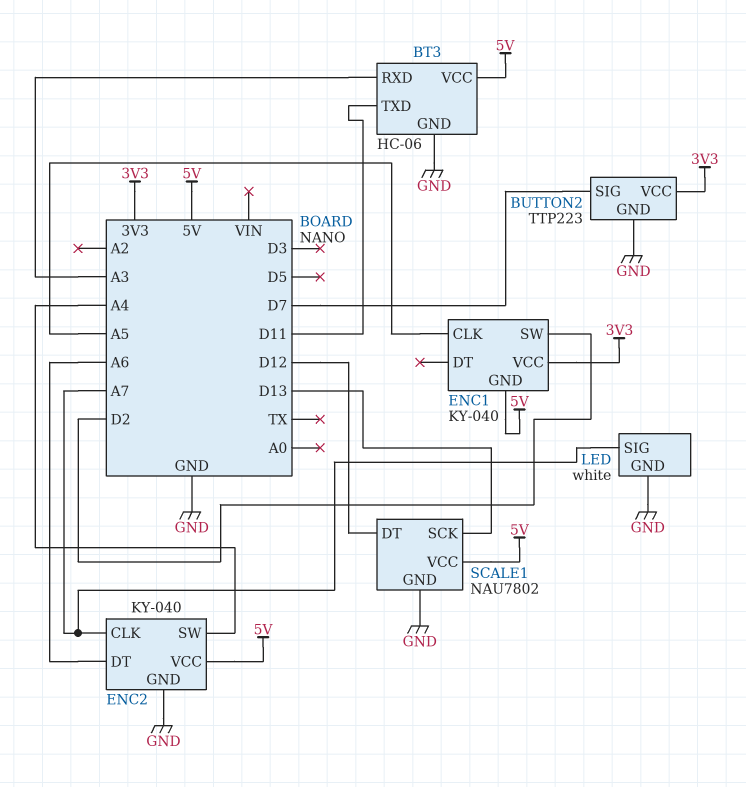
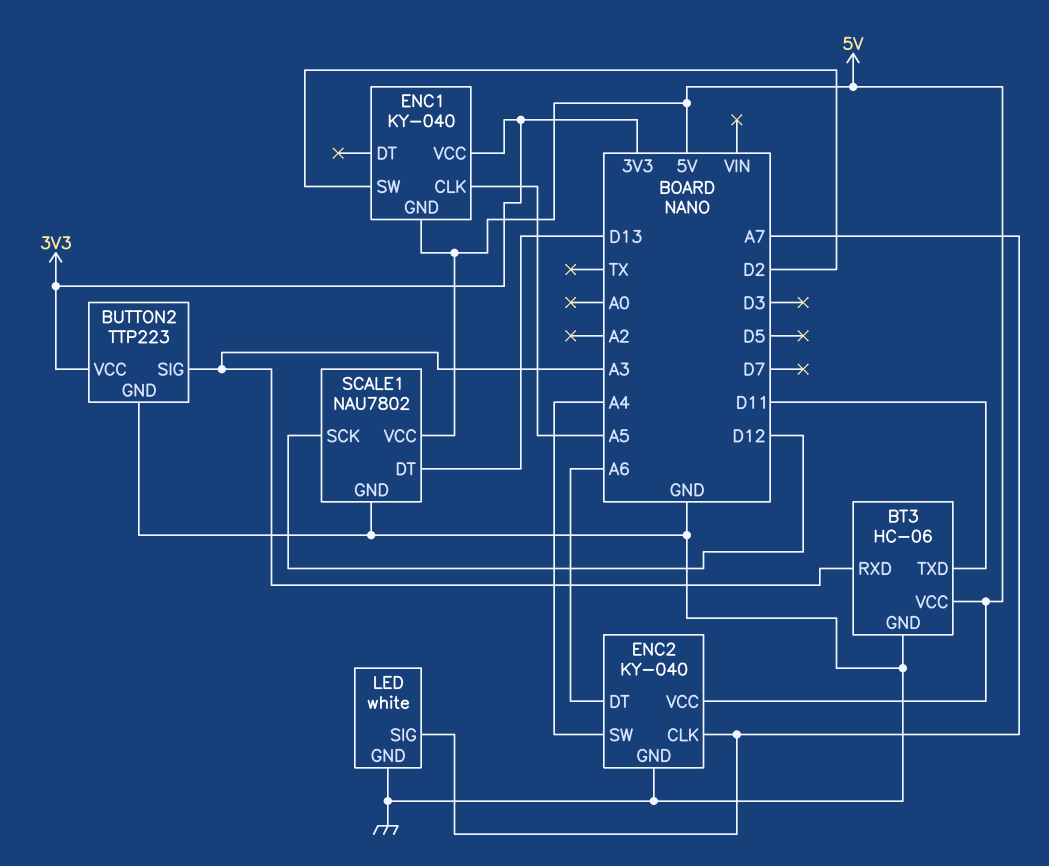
BUTTON2 pin SIG: D7 -> A3
SCALE1 pin DT: D12 -> D13
SCALE1 pin SCK: D13 -> D12

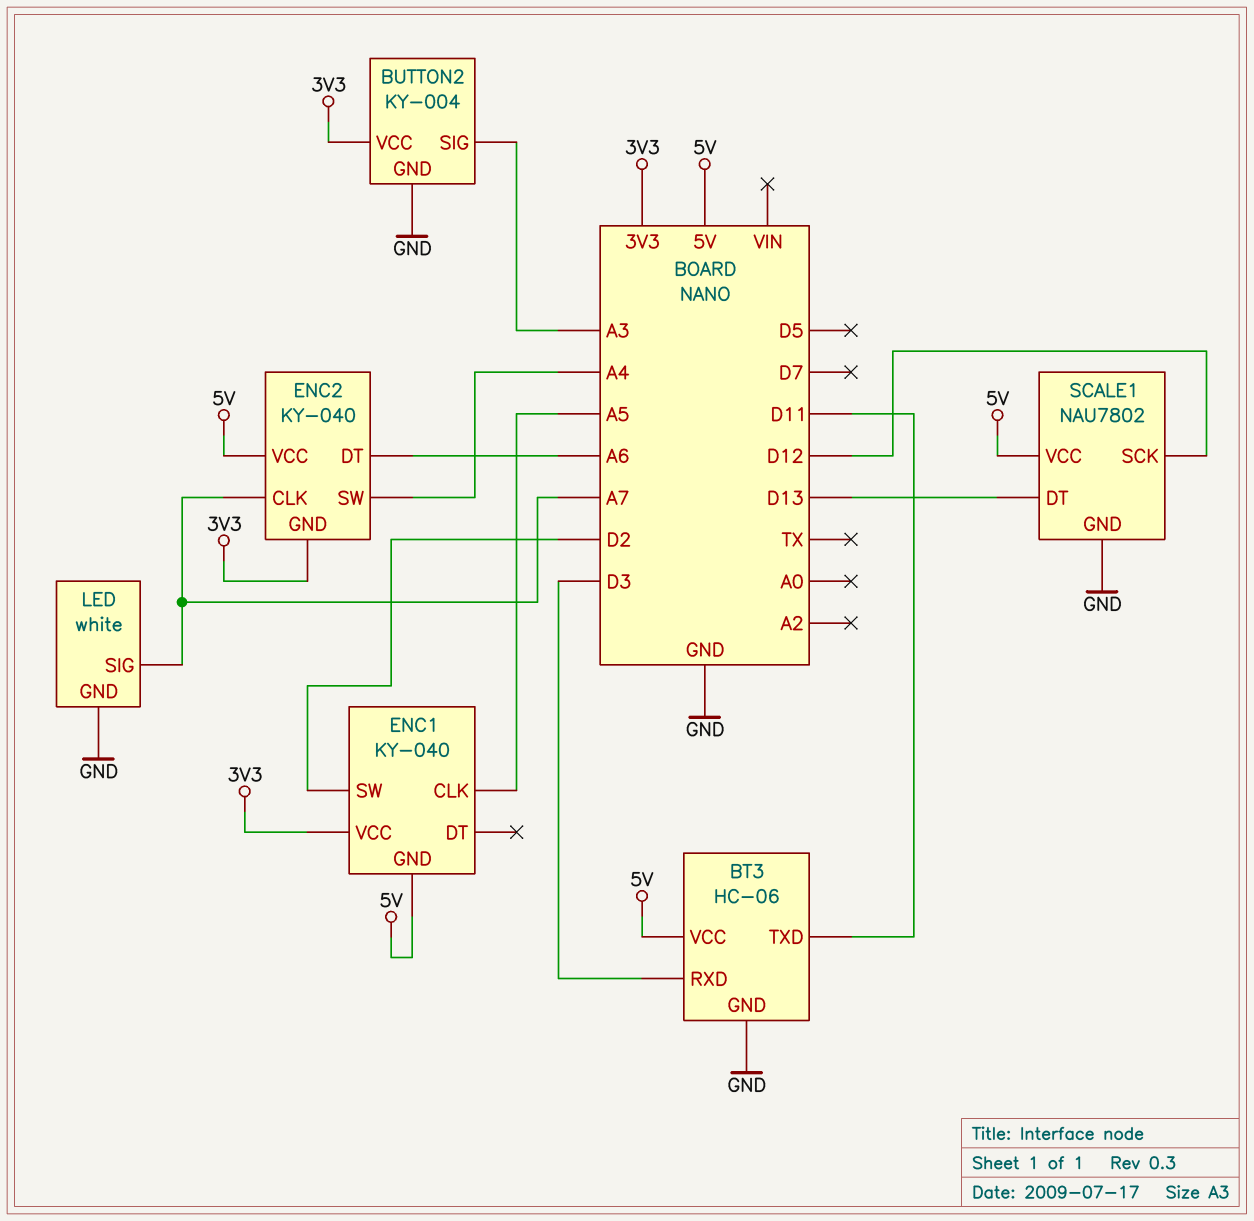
BT3 pin RXD: A3 -> D3
BUTTON2: TTP223 -> KY-004
ENC2 pin GND: GND -> 3V3

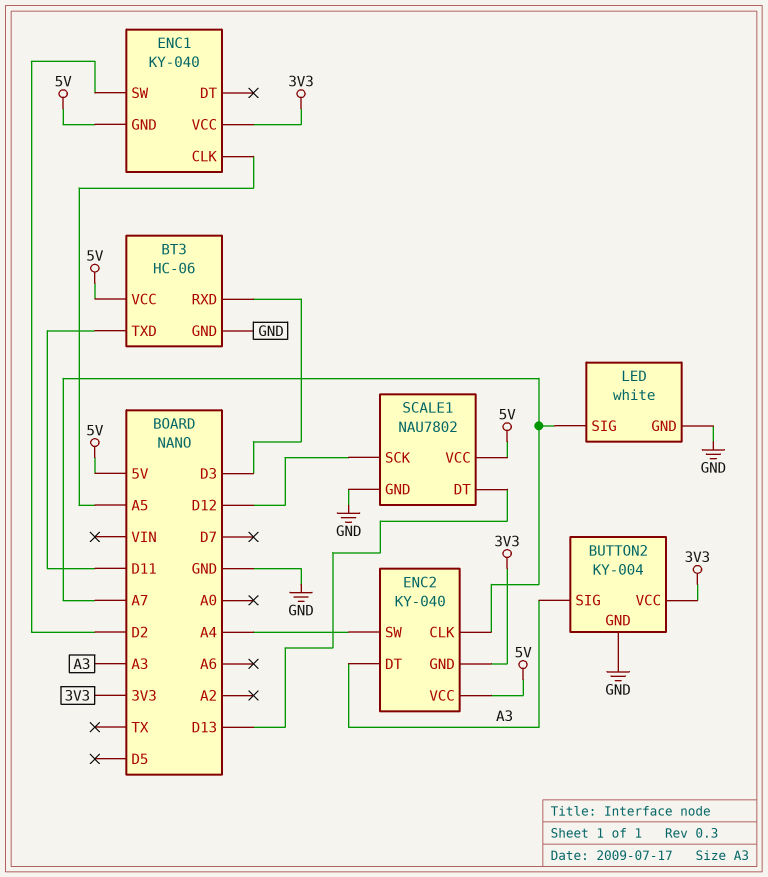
ENC2 pin DT: A6 -> A3

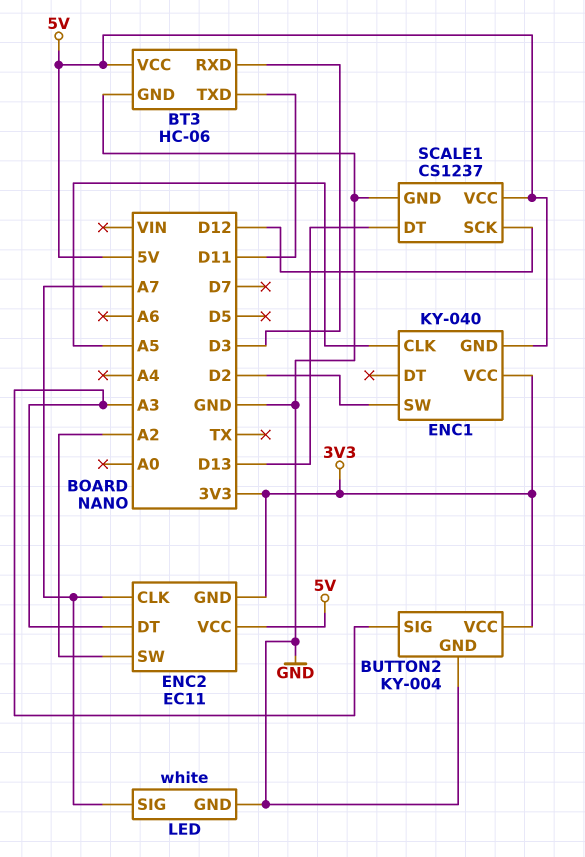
ENC2: KY-040 -> EC11
ENC2 pin SW: A4 -> A2
SCALE1: NAU7802 -> CS1237

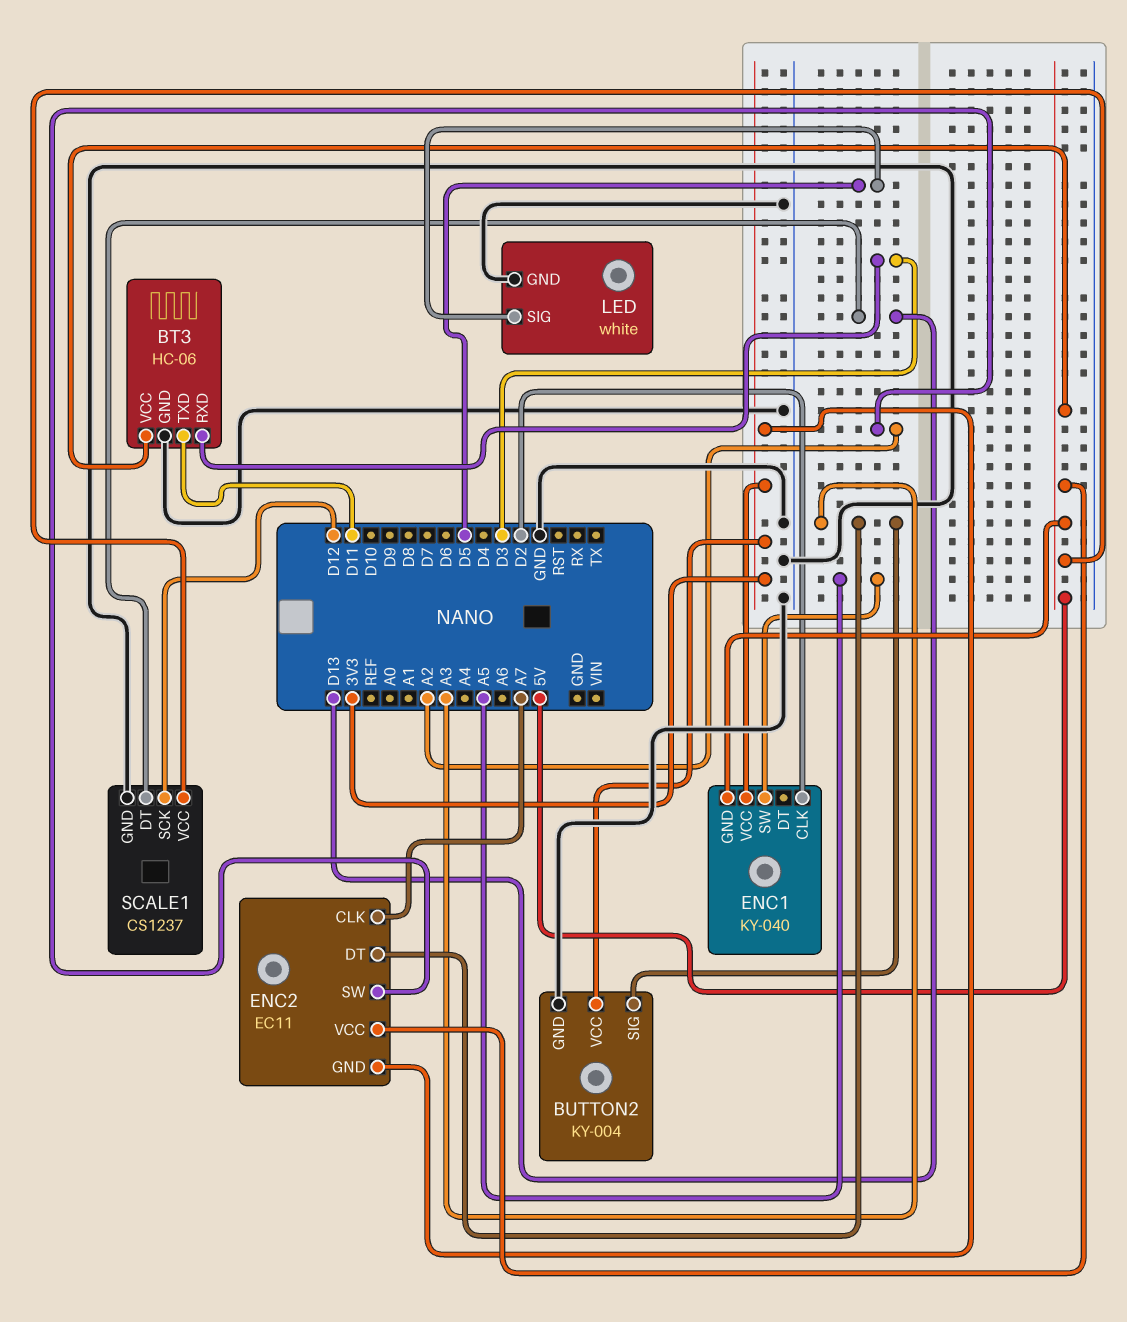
ENC1 pin CLK: A5 -> D2
ENC1 pin SW: D2 -> A5
LED pin SIG: A7 -> D5

